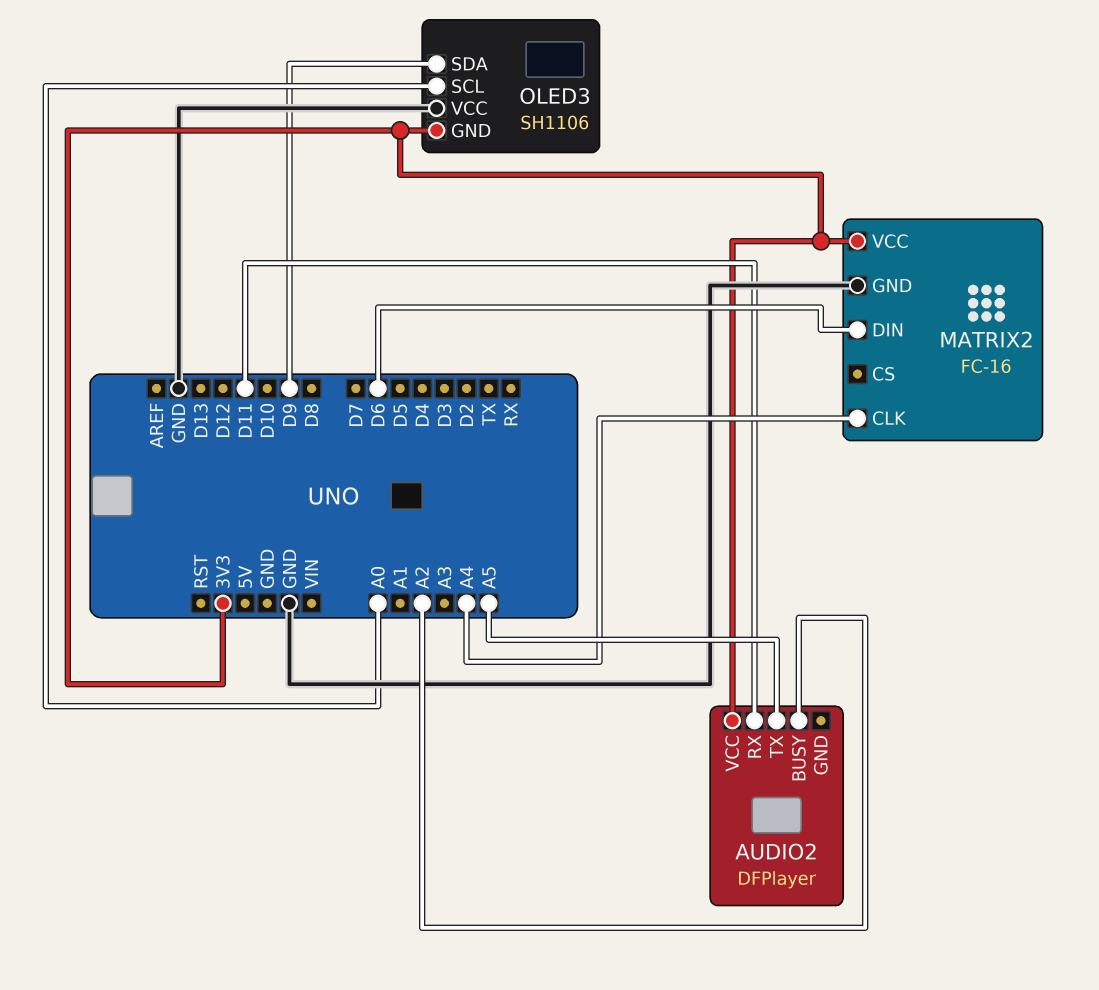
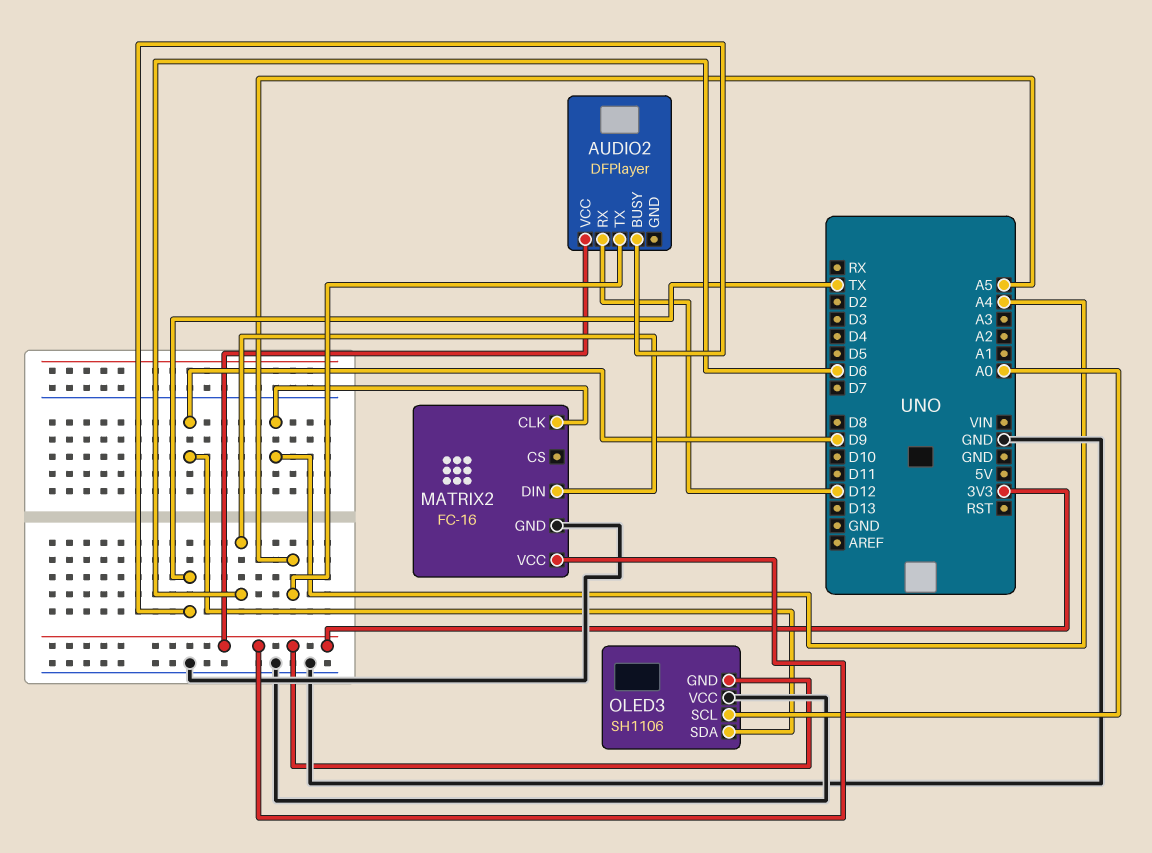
AUDIO2 pin BUSY: A2 -> TX
AUDIO2 pin RX: D11 -> D12

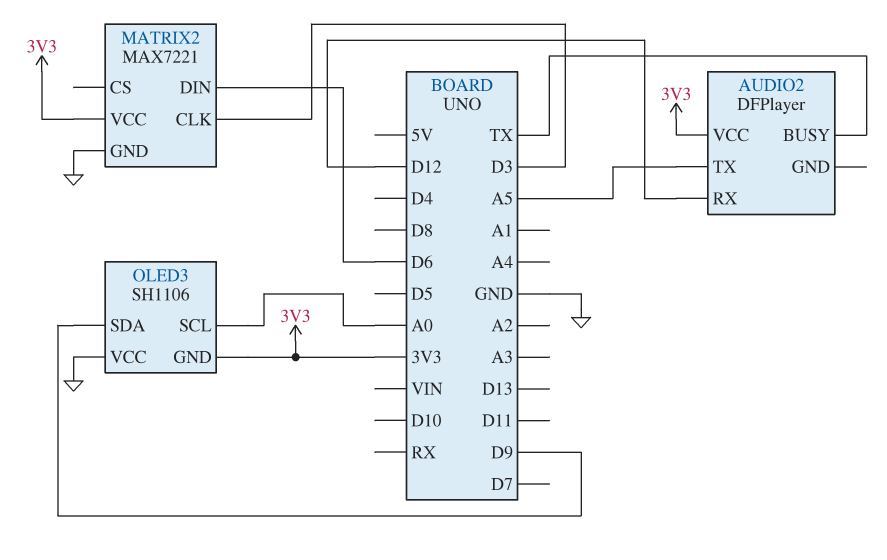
MATRIX2: FC-16 -> MAX7221
MATRIX2 pin CLK: A4 -> D3

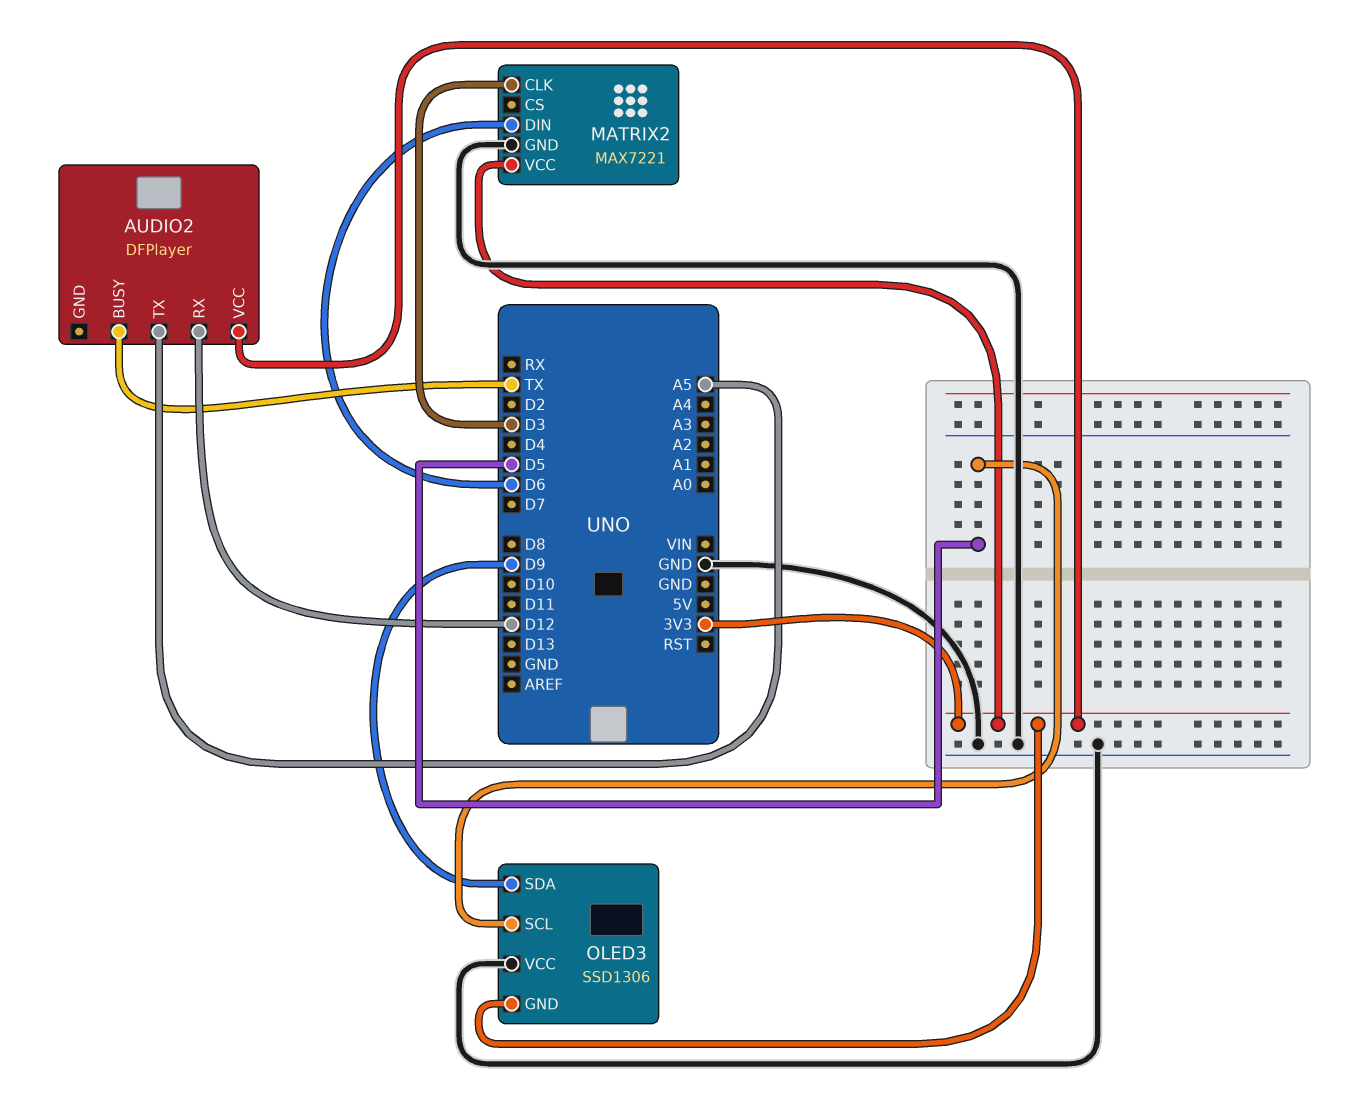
OLED3: SH1106 -> SSD1306
OLED3 pin SCL: A0 -> D5

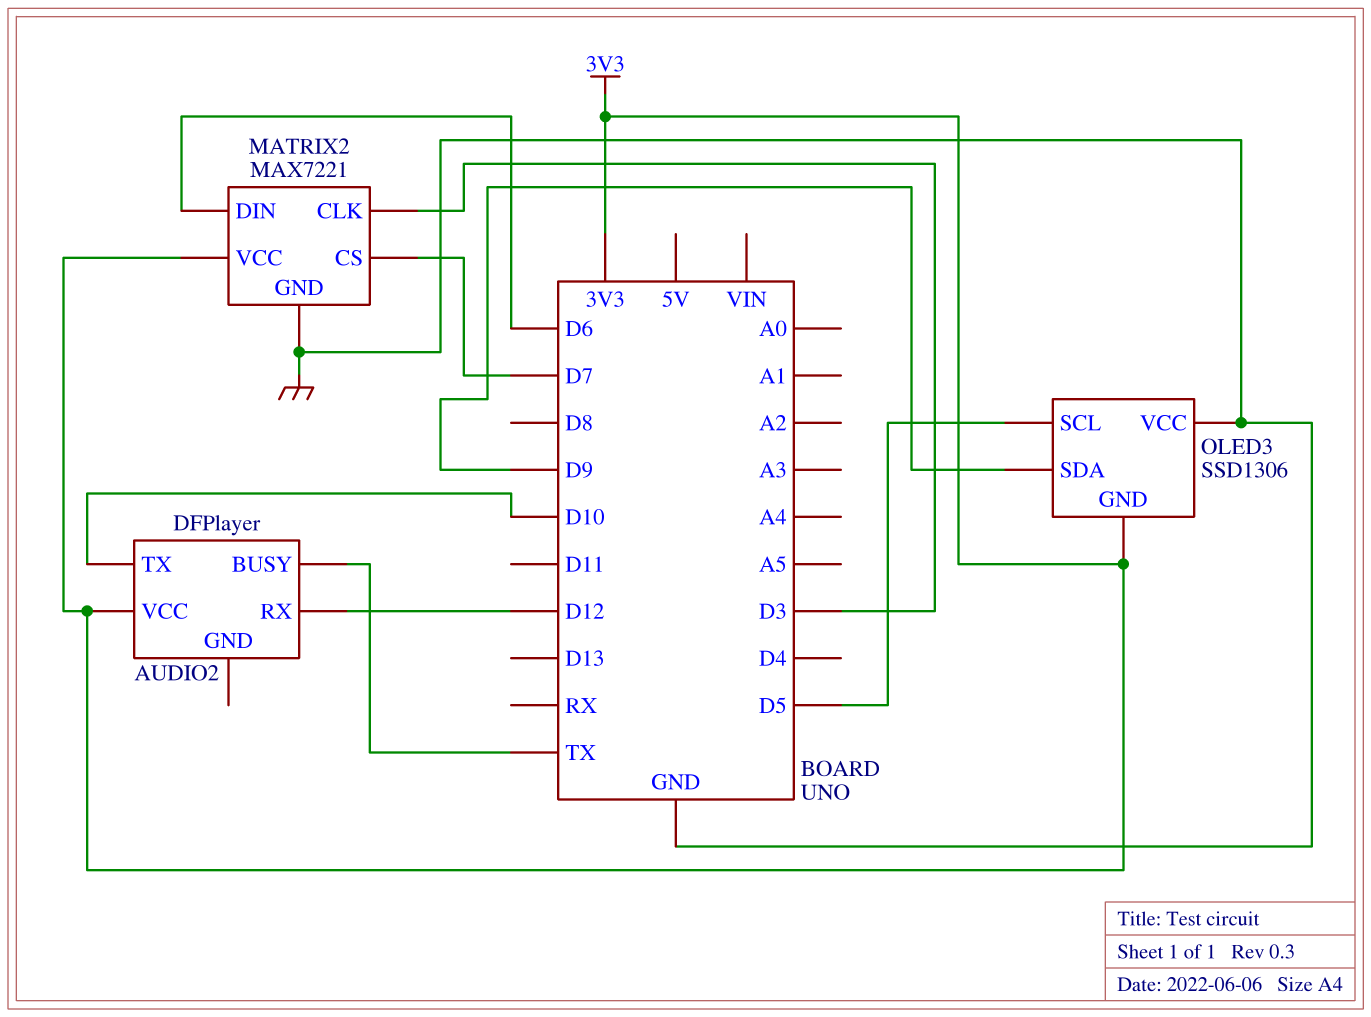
AUDIO2 pin TX: A5 -> D10
MATRIX2 pin CS: none -> D7

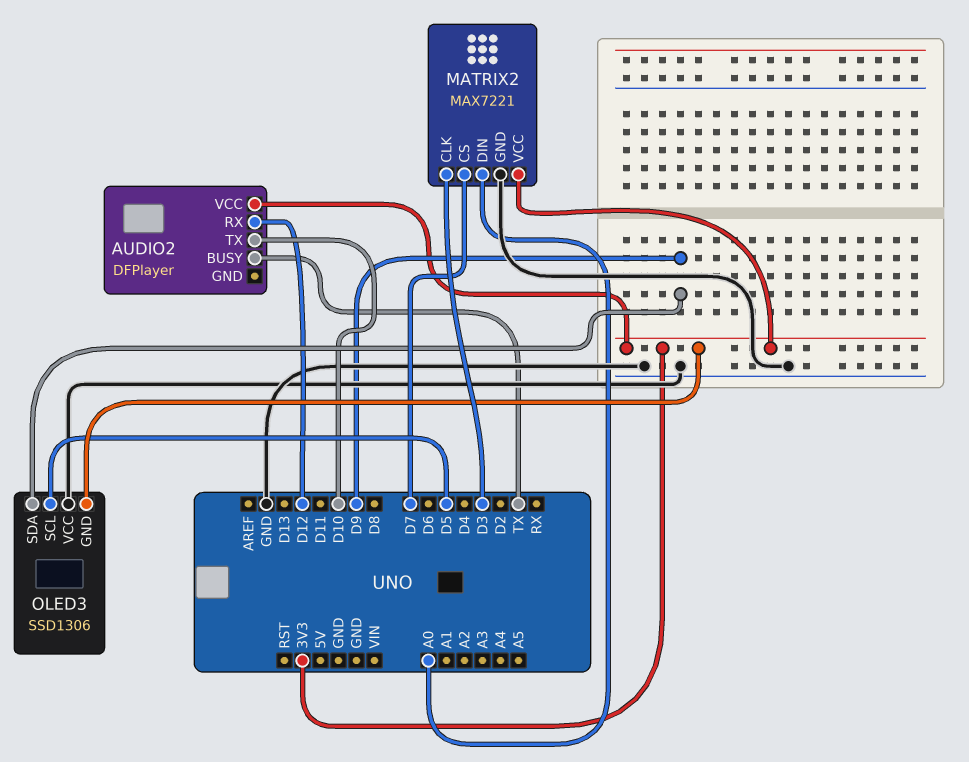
MATRIX2 pin DIN: D6 -> A0

